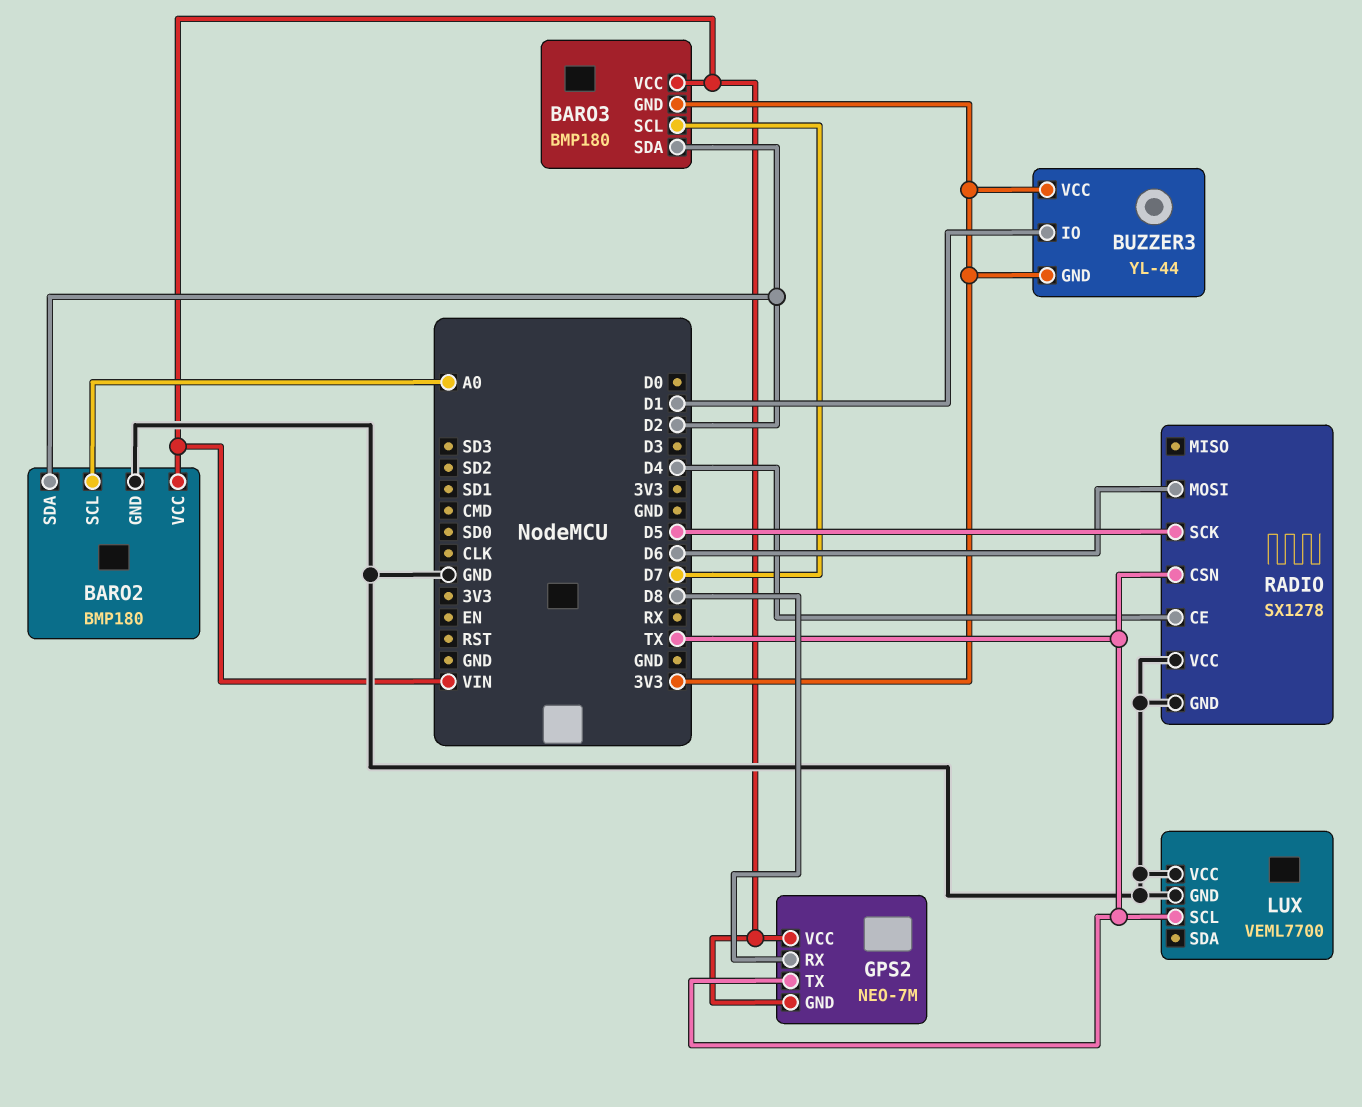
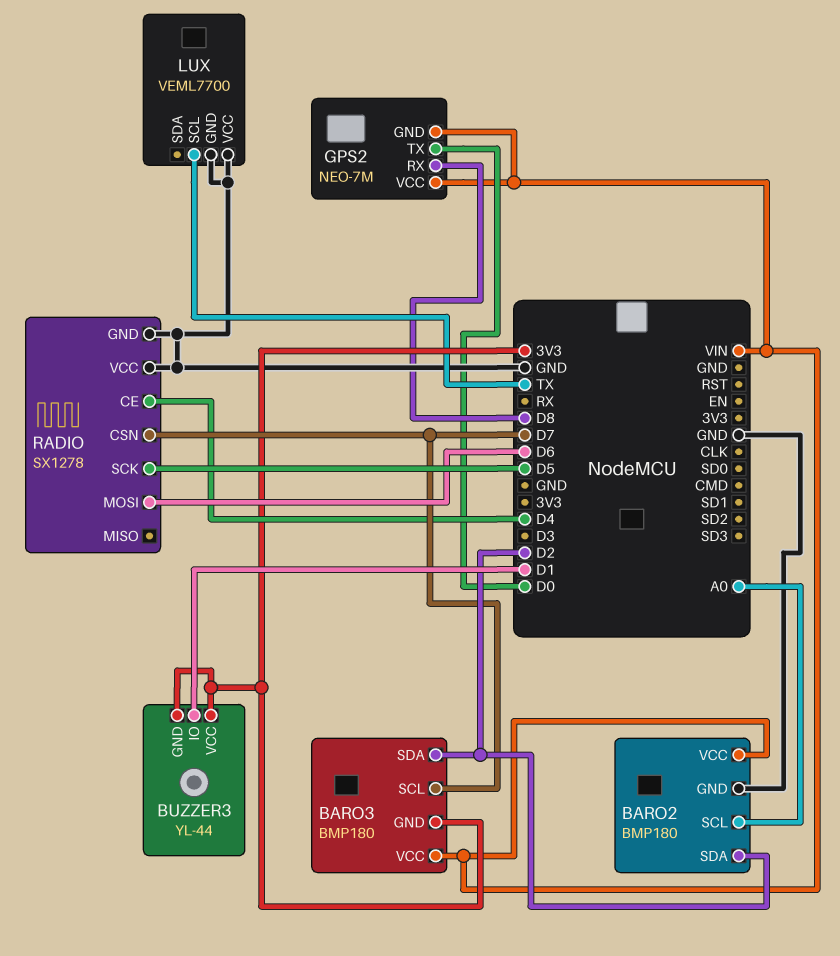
GPS2 pin TX: TX -> D0
RADIO pin CSN: TX -> D7

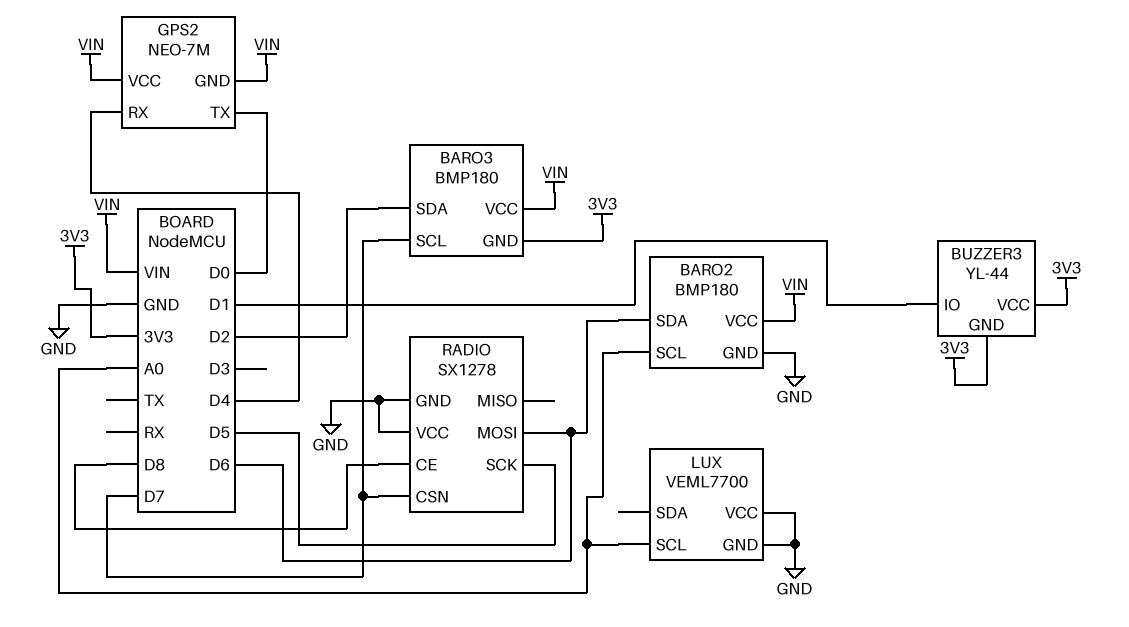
BARO2 pin SDA: D2 -> D6
GPS2 pin RX: D8 -> D4
LUX pin SCL: TX -> A0
RADIO pin CE: D4 -> D8

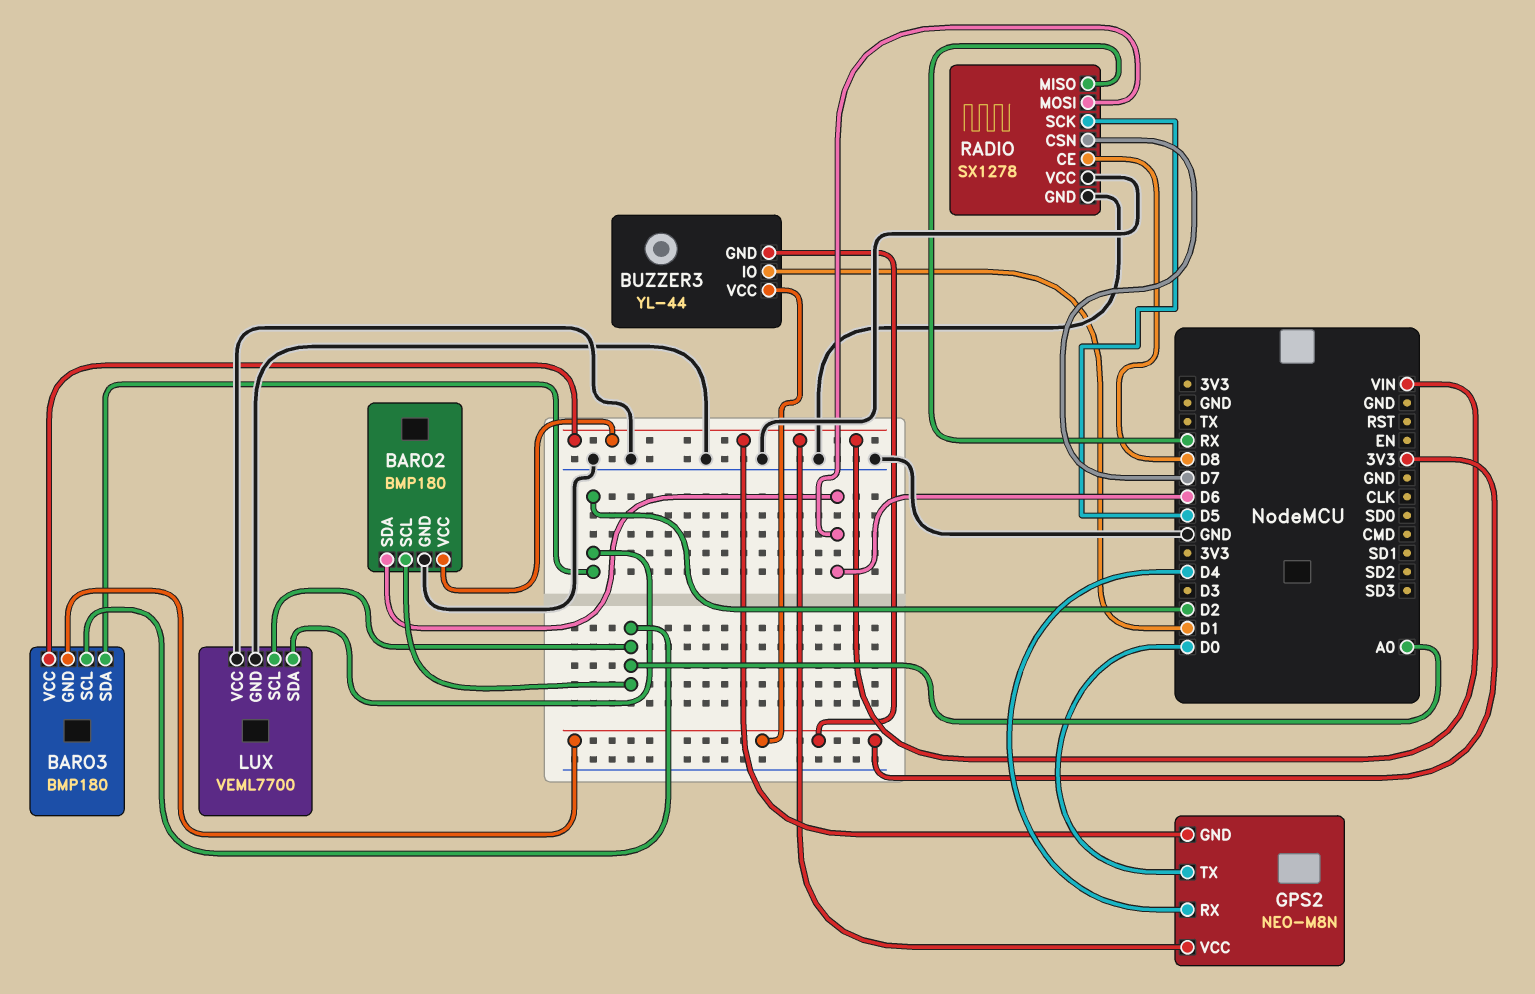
BARO3 pin SCL: D7 -> A0
GPS2: NEO-7M -> NEO-M8N
LUX pin SDA: none -> D2
RADIO pin MISO: none -> RX

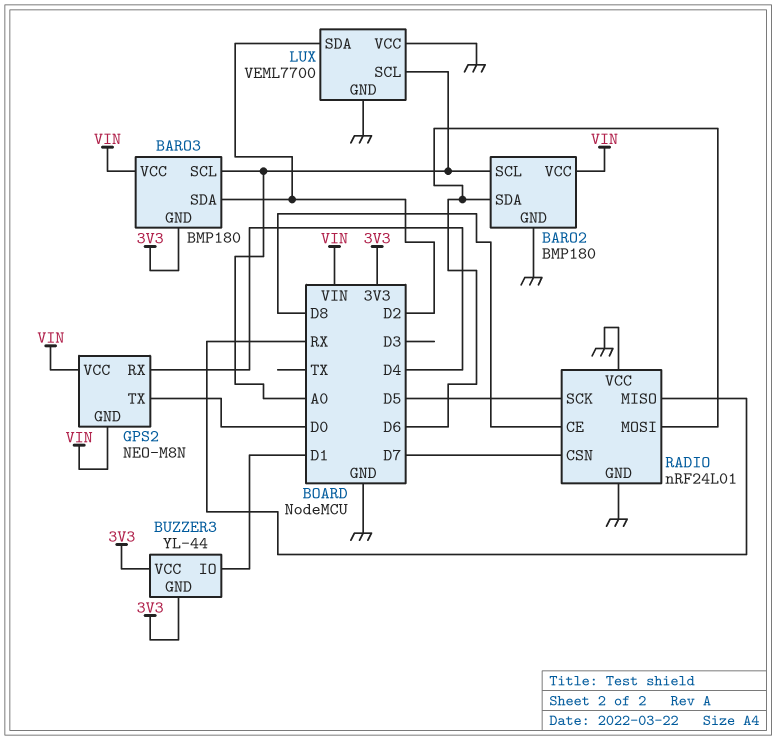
RADIO: SX1278 -> nRF24L01

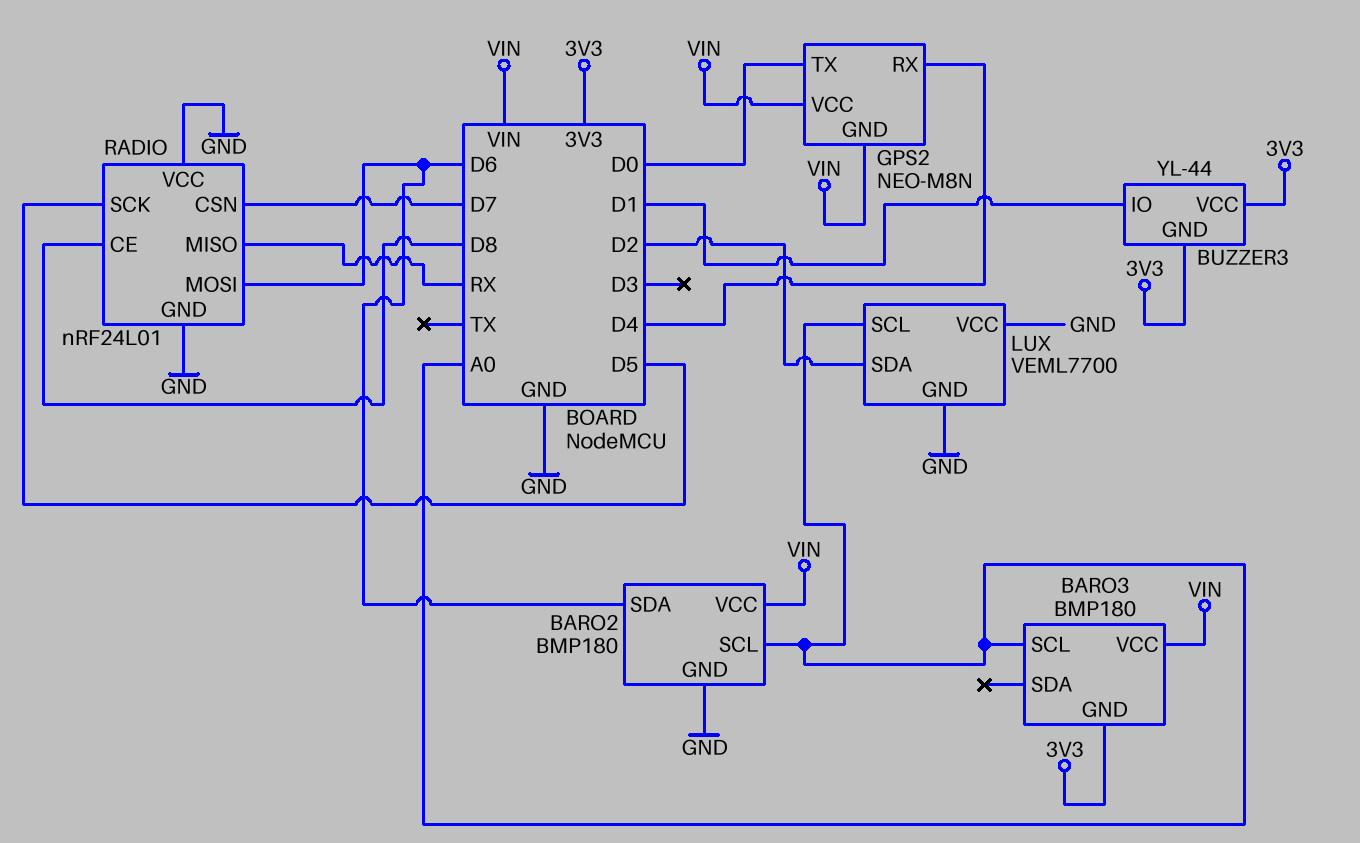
BARO3 pin SDA: D2 -> none

